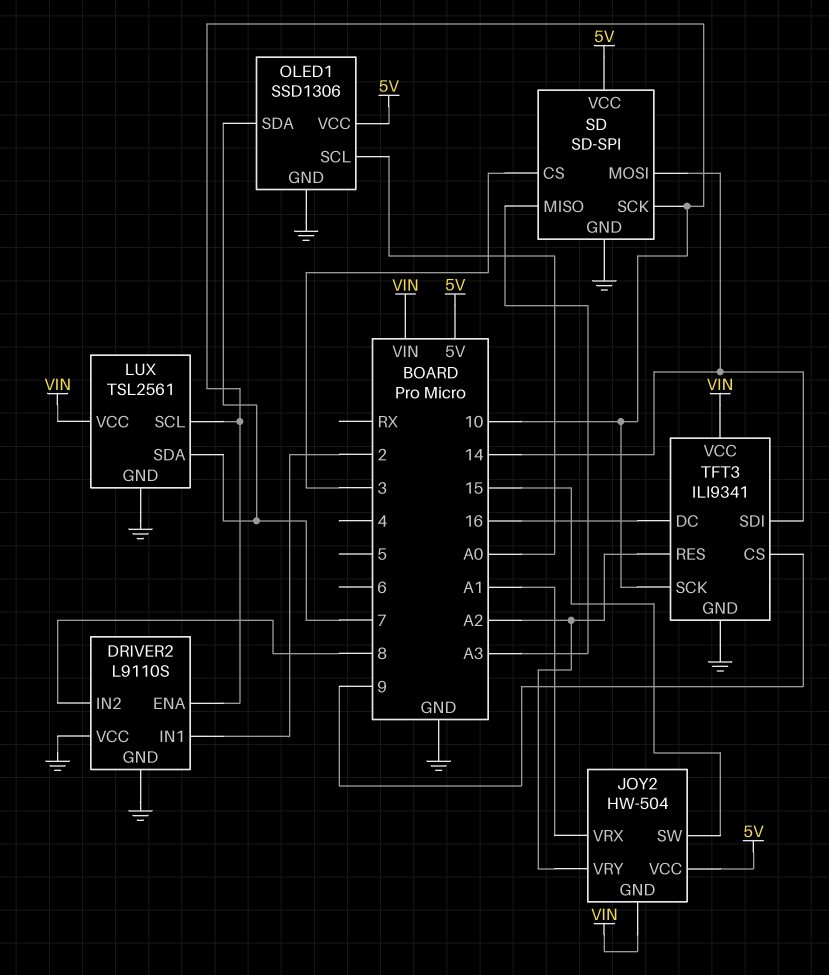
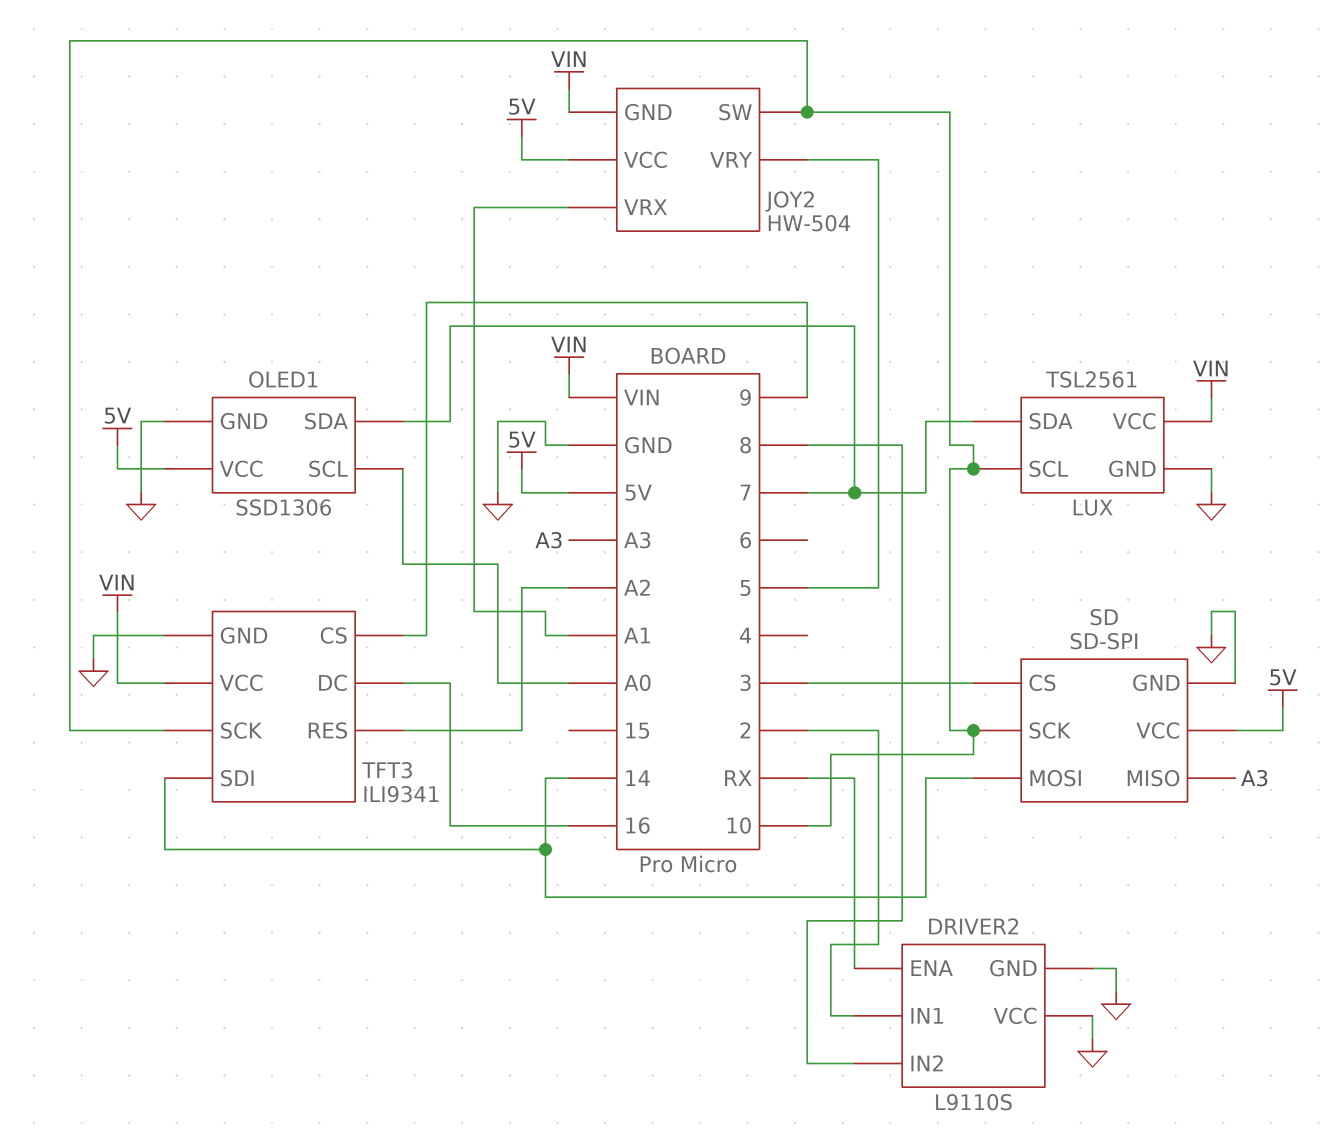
DRIVER2 pin ENA: 10 -> RX
JOY2 pin SW: 15 -> 10
JOY2 pin VRY: A2 -> 5

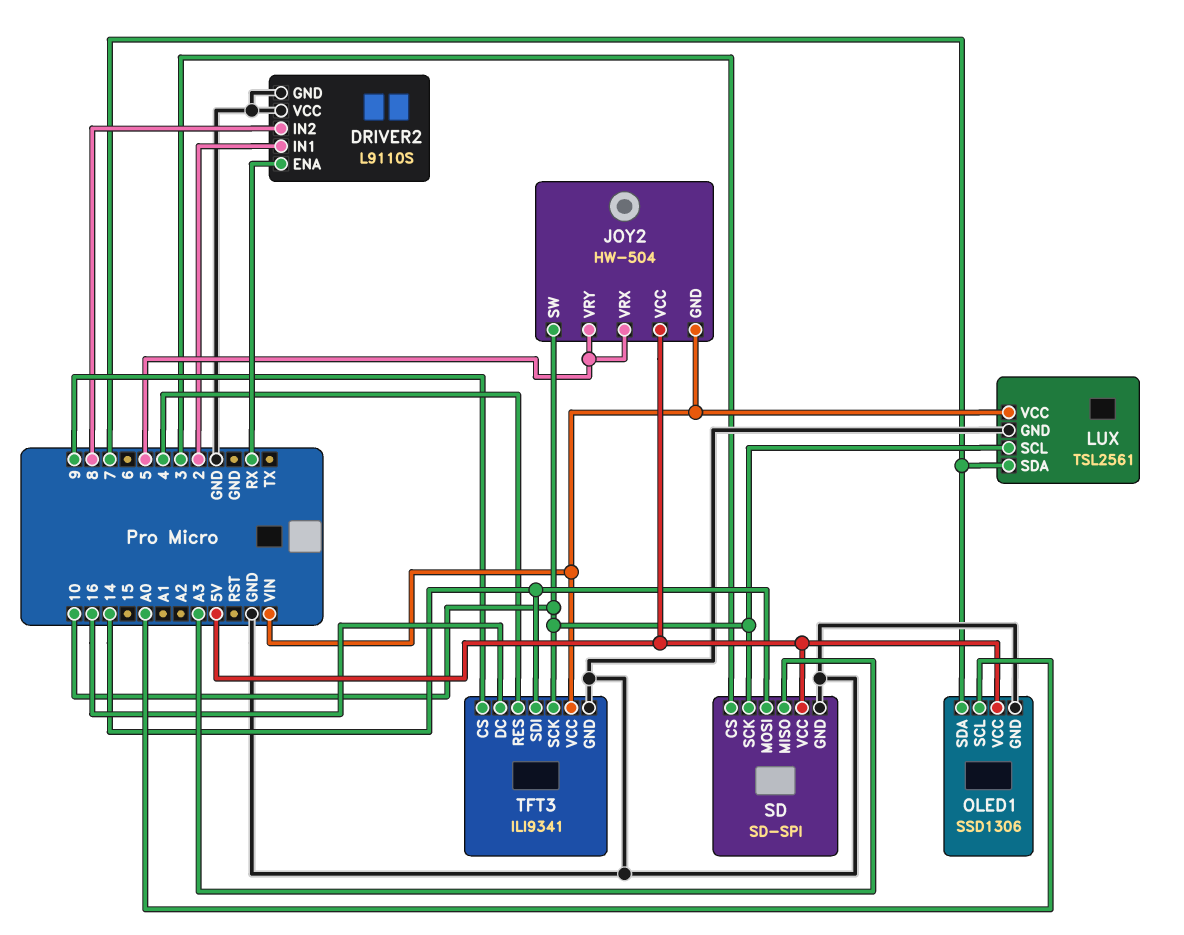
JOY2 pin VRX: A1 -> 5
TFT3 pin RES: A2 -> 4

